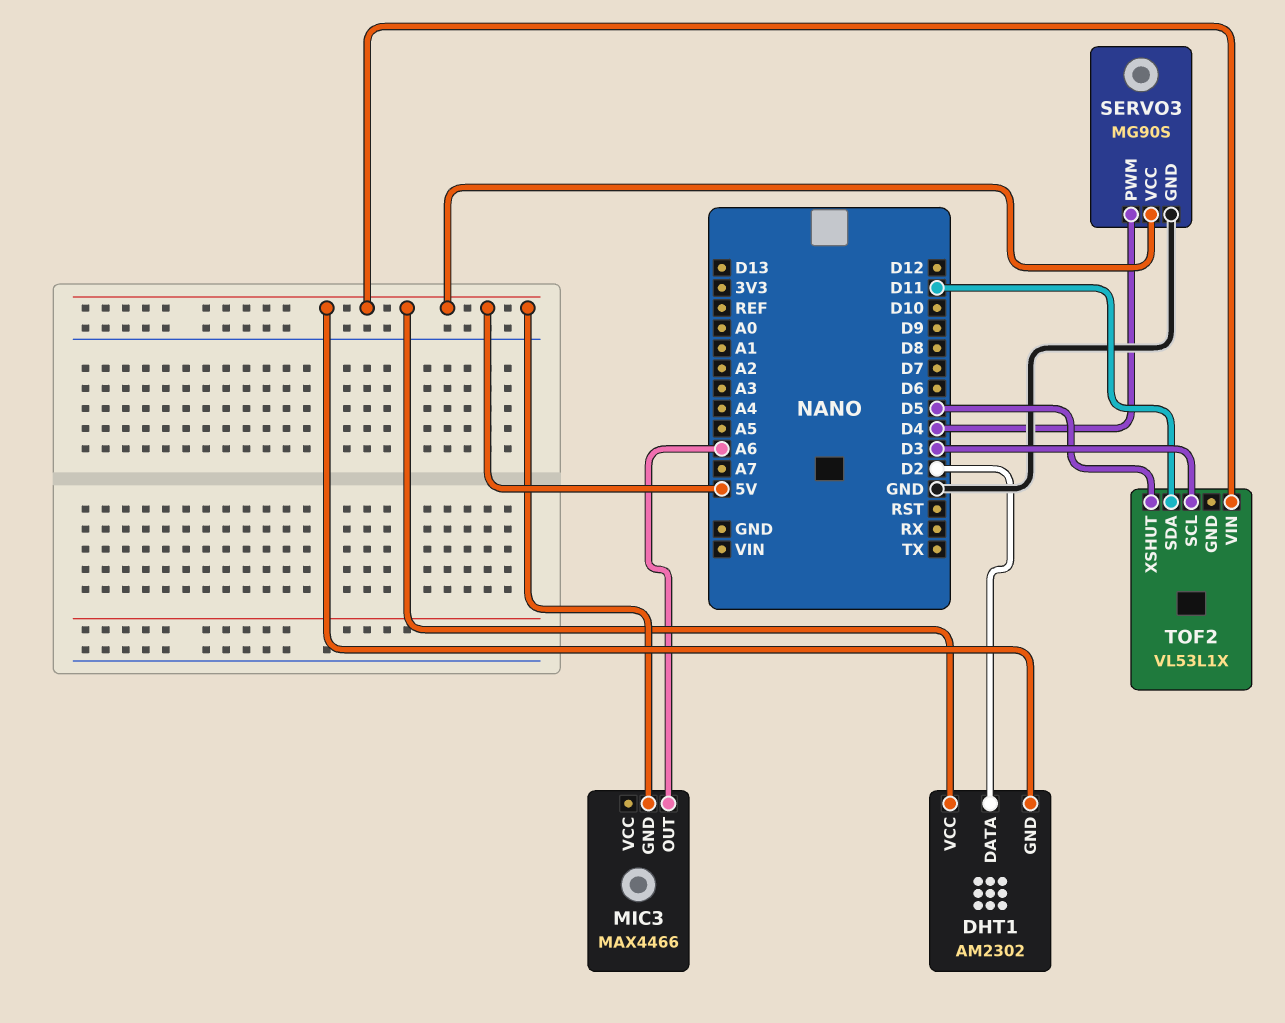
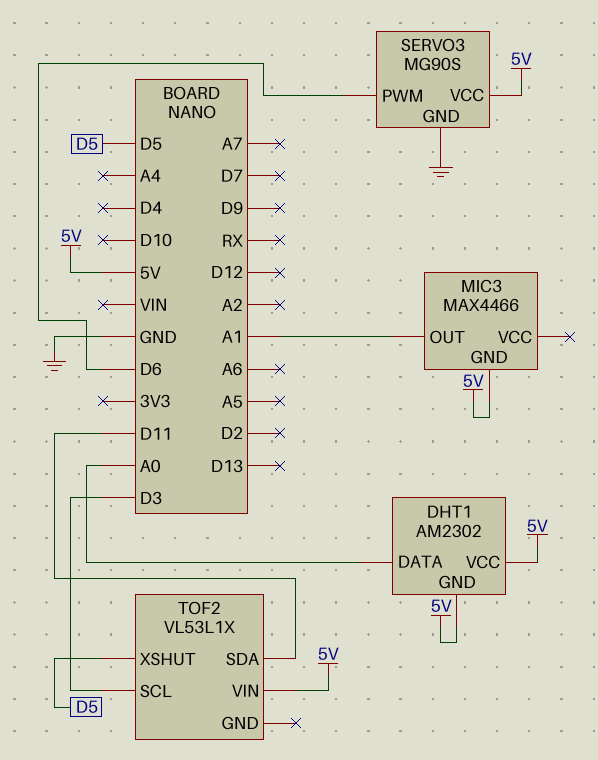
DHT1 pin DATA: D2 -> A0
MIC3 pin OUT: A6 -> A1
SERVO3 pin PWM: D4 -> D6

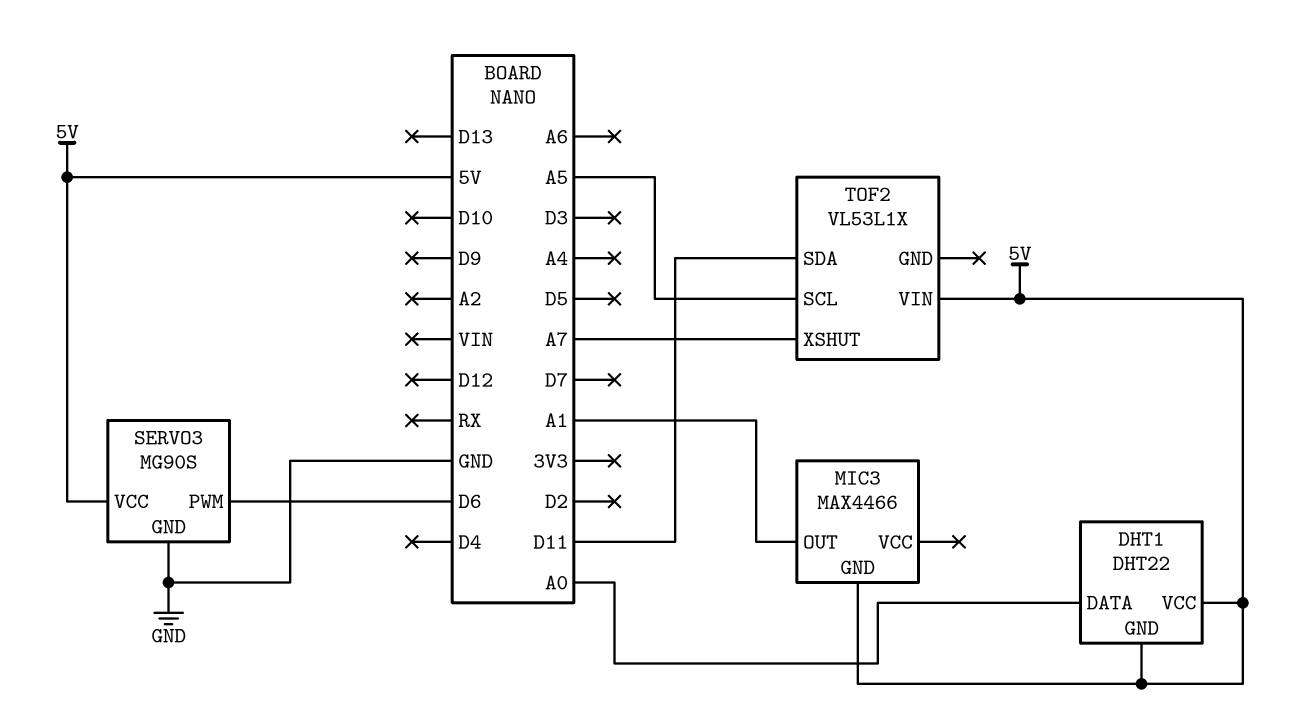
DHT1: AM2302 -> DHT22
TOF2 pin SCL: D3 -> A5
TOF2 pin XSHUT: D5 -> A7

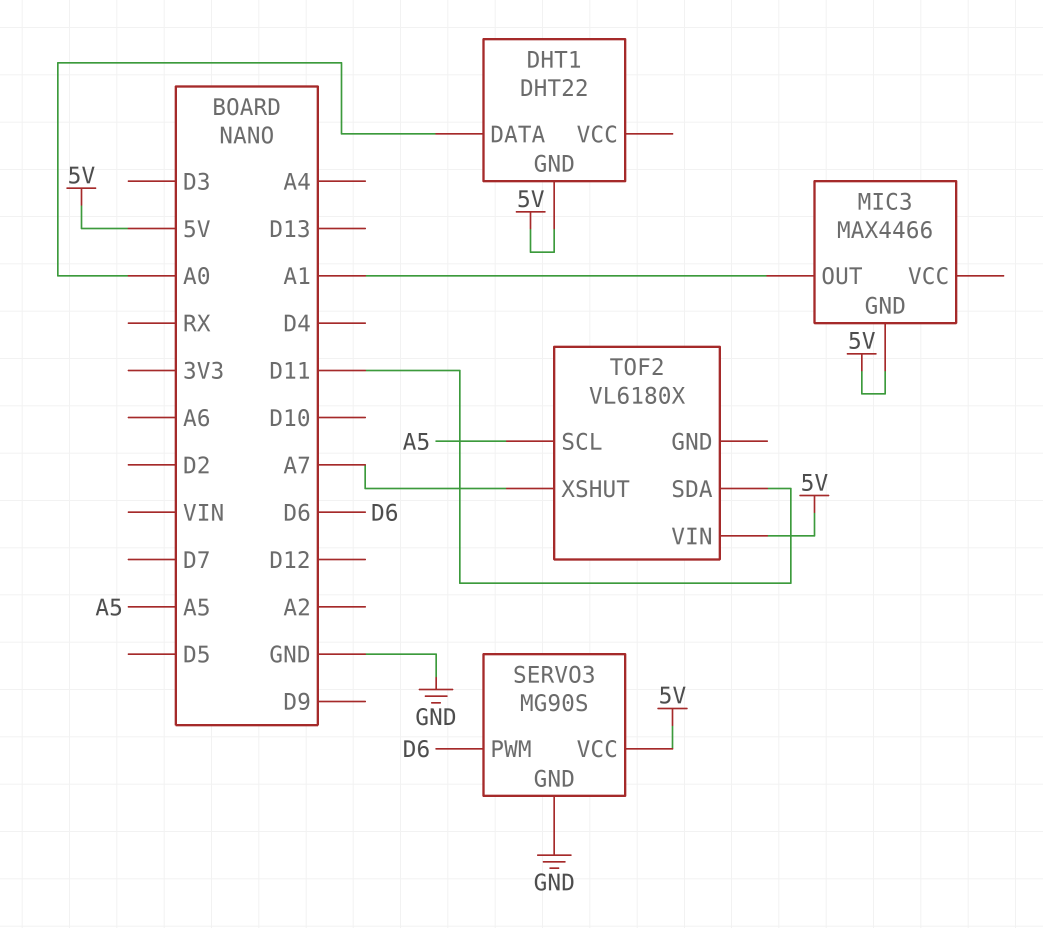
DHT1 pin VCC: 5V -> none
TOF2: VL53L1X -> VL6180X

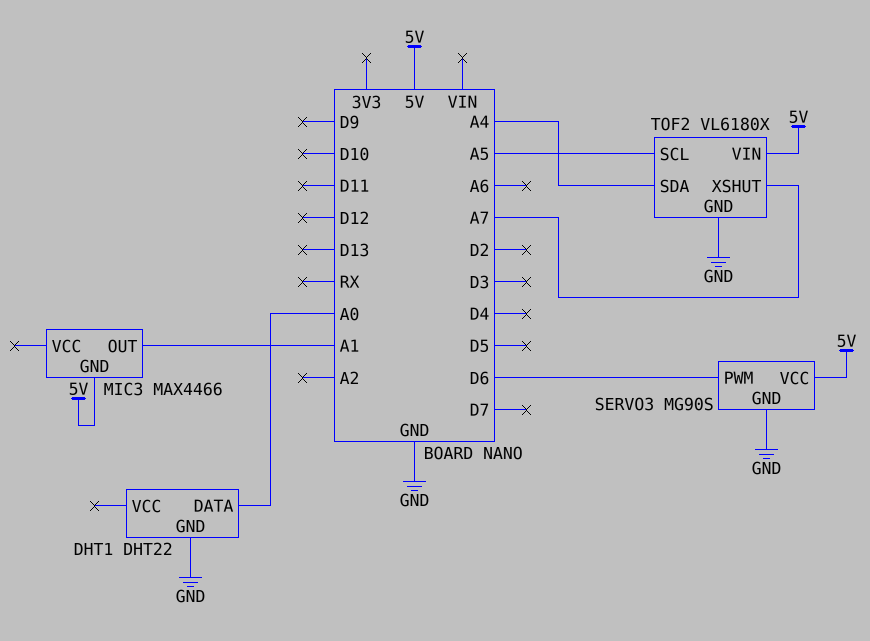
DHT1 pin GND: 5V -> GND
TOF2 pin GND: none -> GND
TOF2 pin SDA: D11 -> A4

